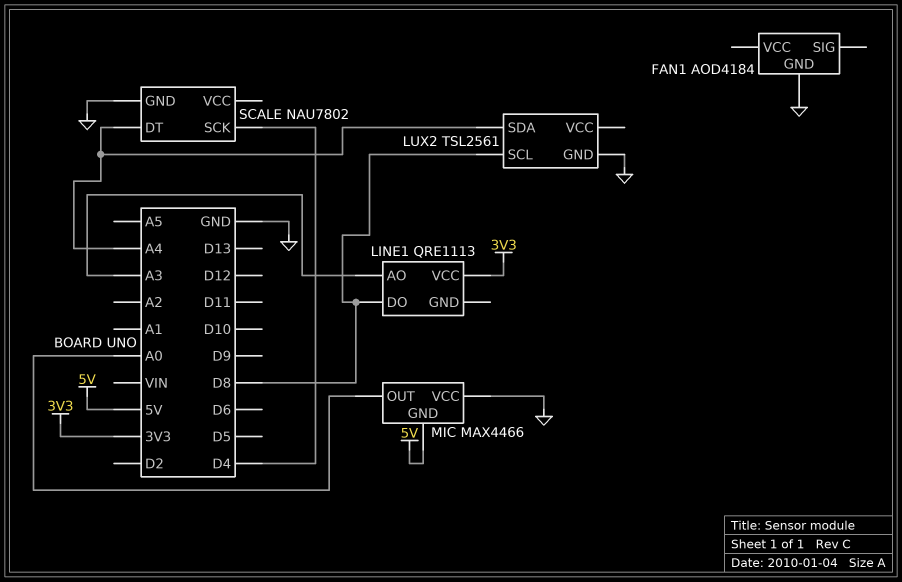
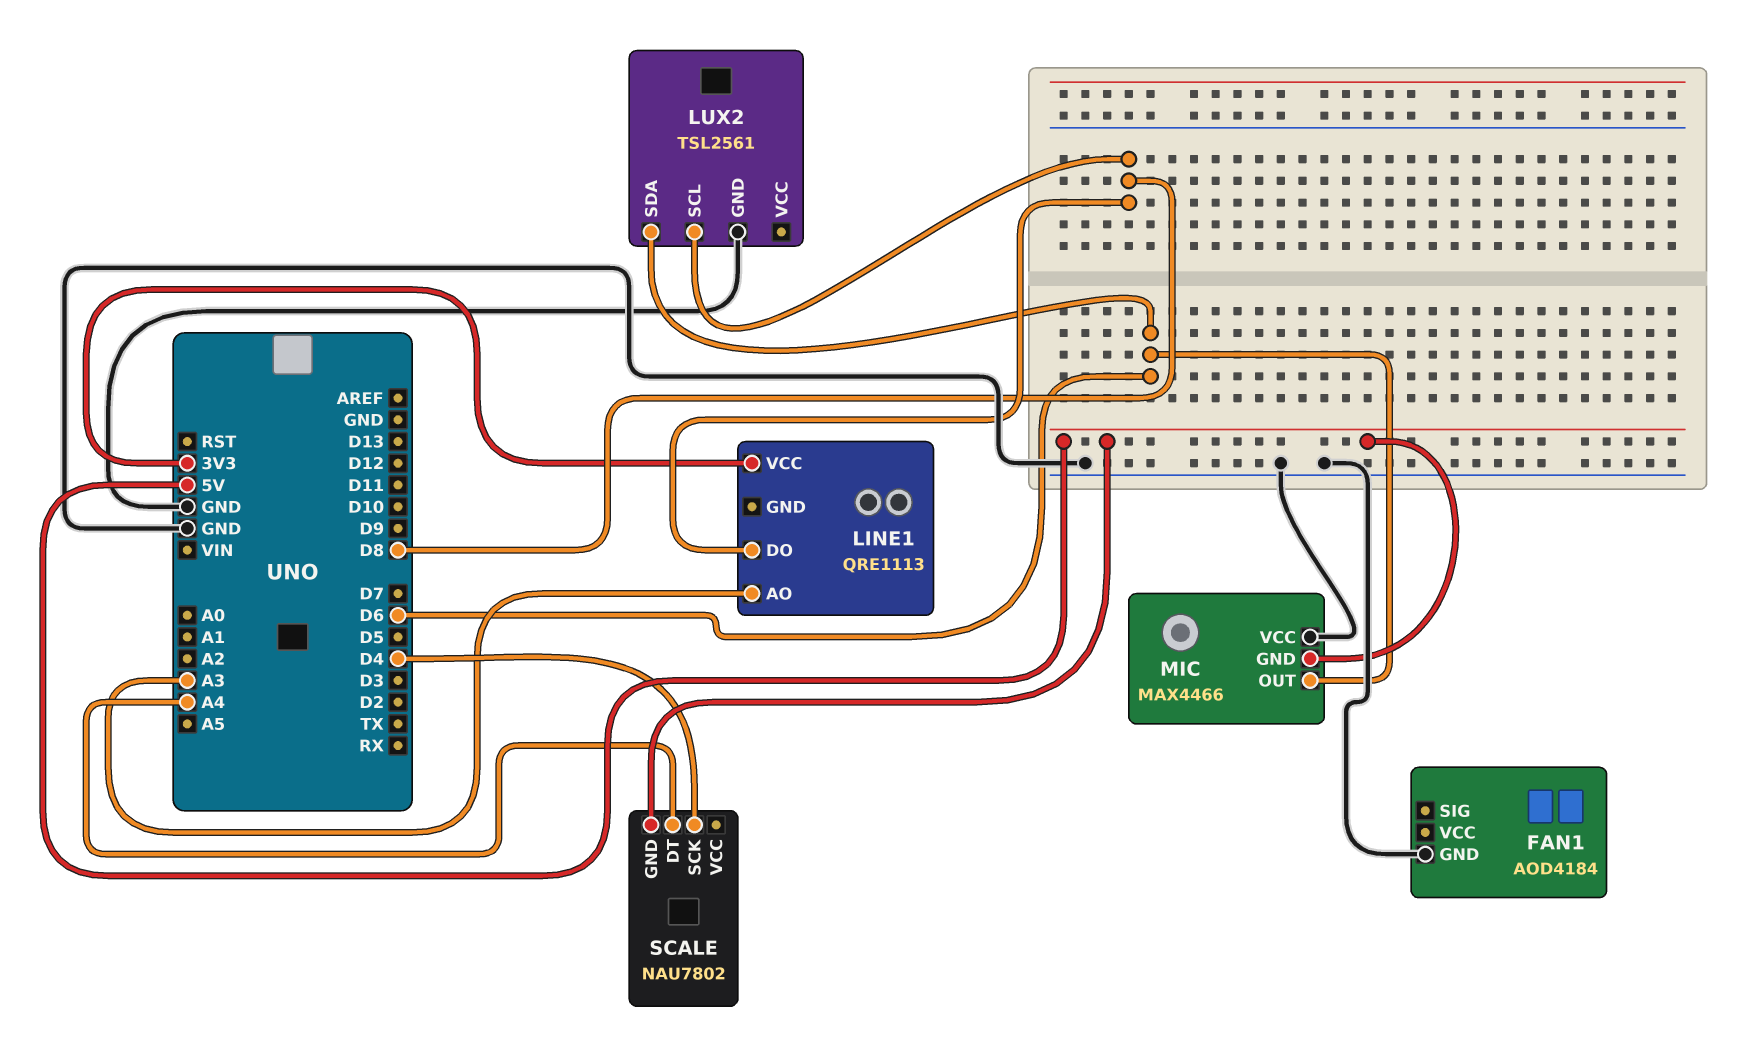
LUX2 pin SDA: A4 -> D6
MIC pin OUT: A0 -> D6
SCALE pin GND: GND -> 5V

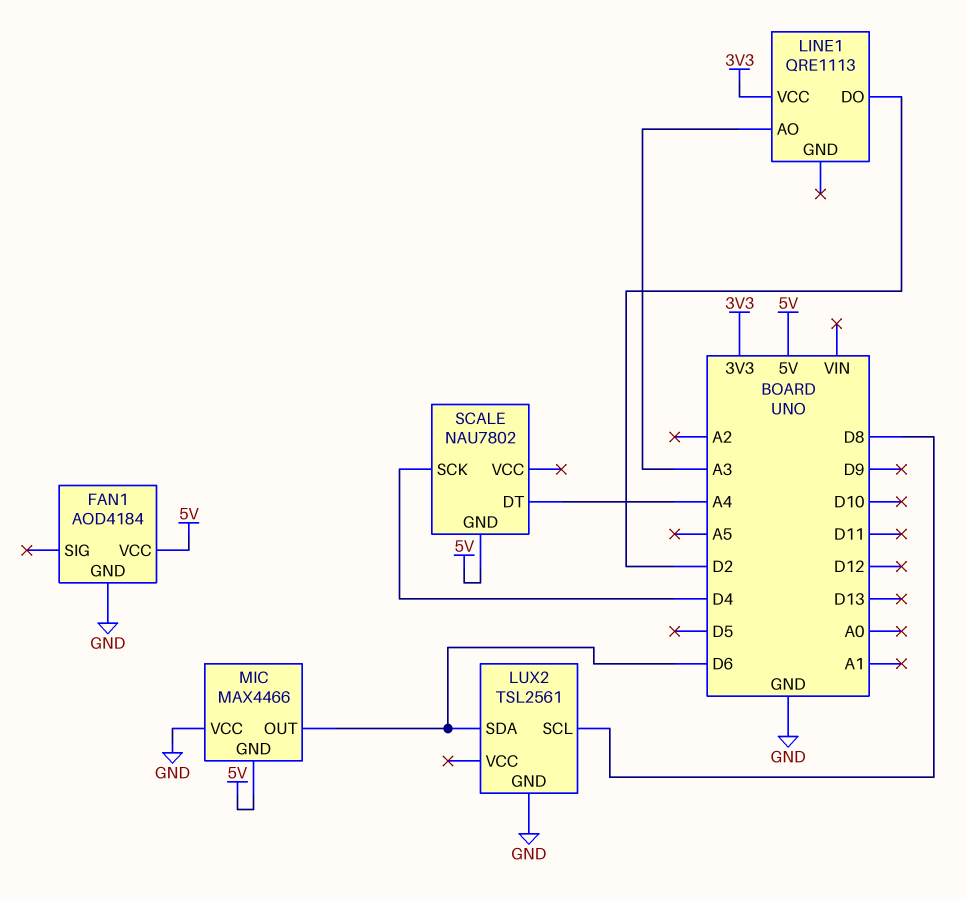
FAN1 pin VCC: none -> 5V
LINE1 pin DO: D8 -> D2

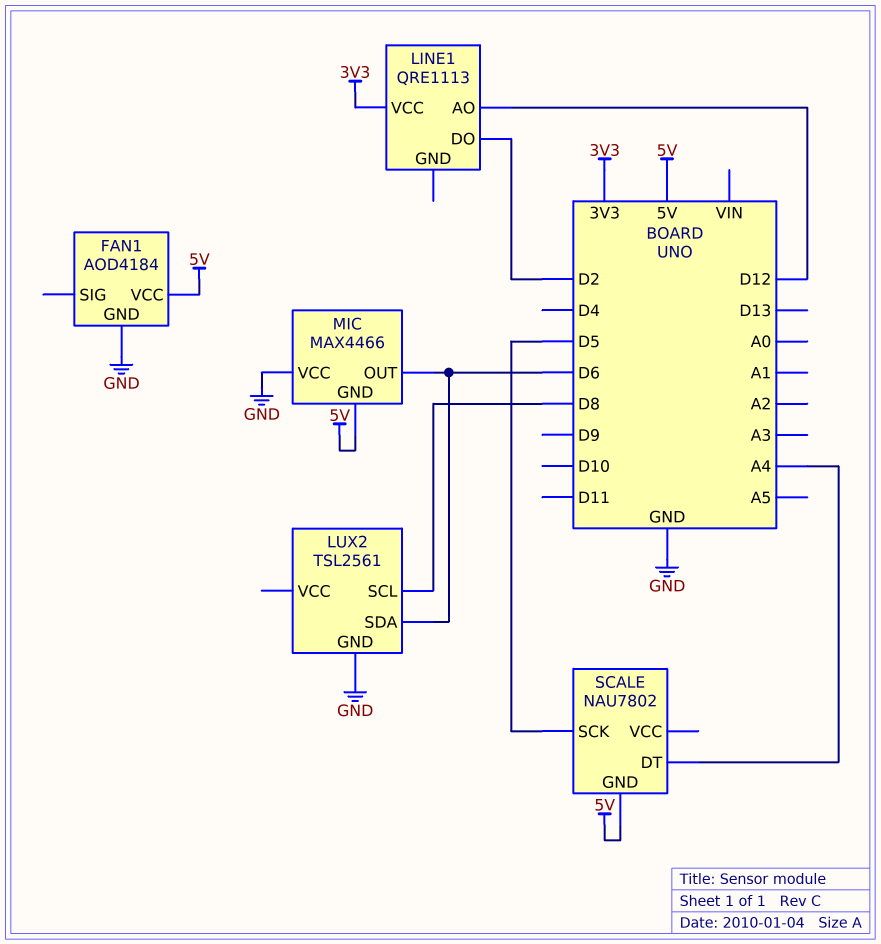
LINE1 pin AO: A3 -> D12
SCALE pin SCK: D4 -> D5

